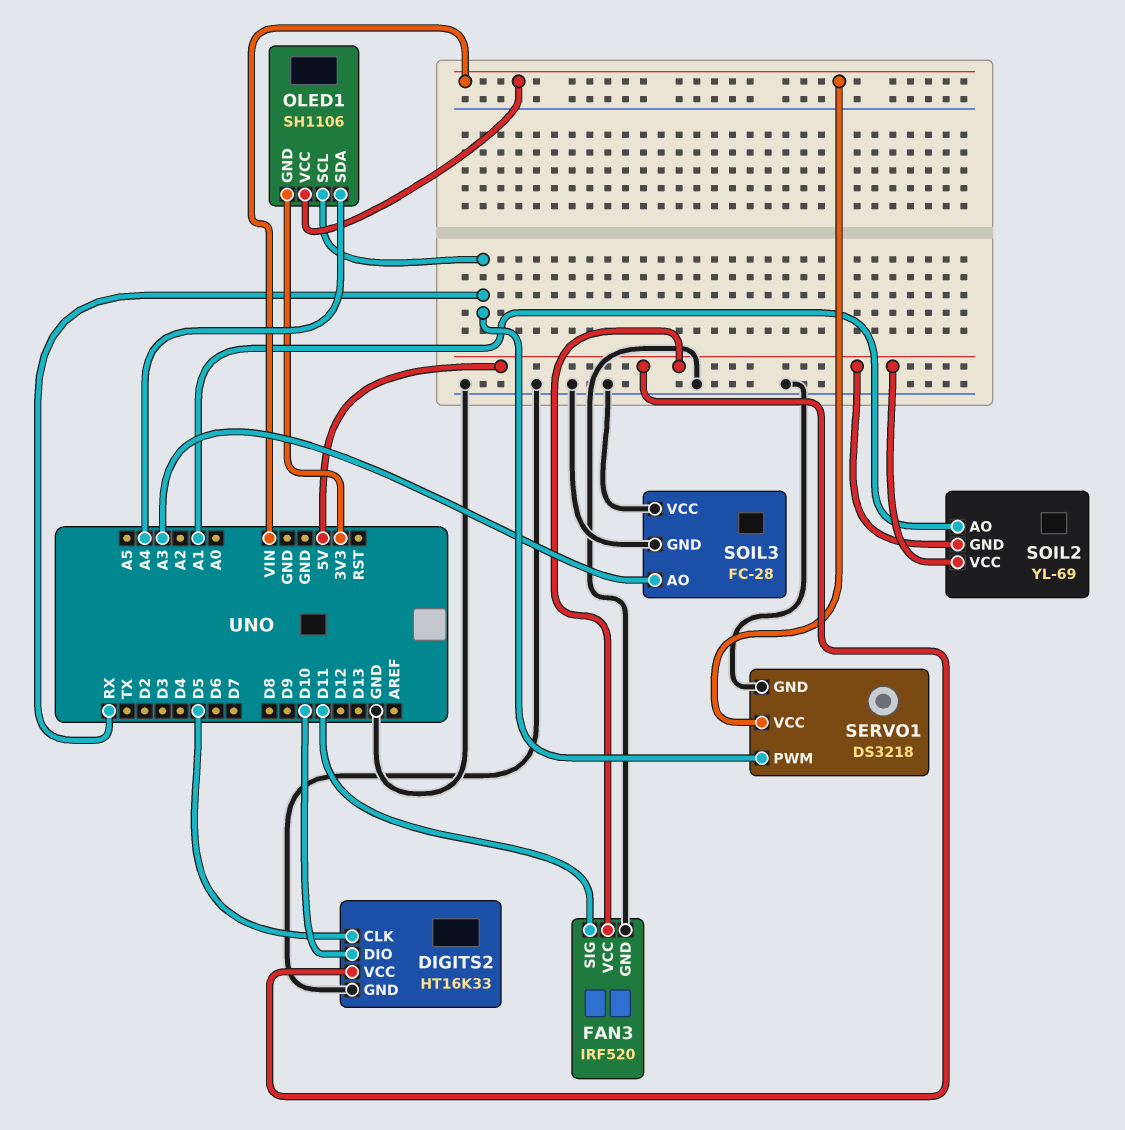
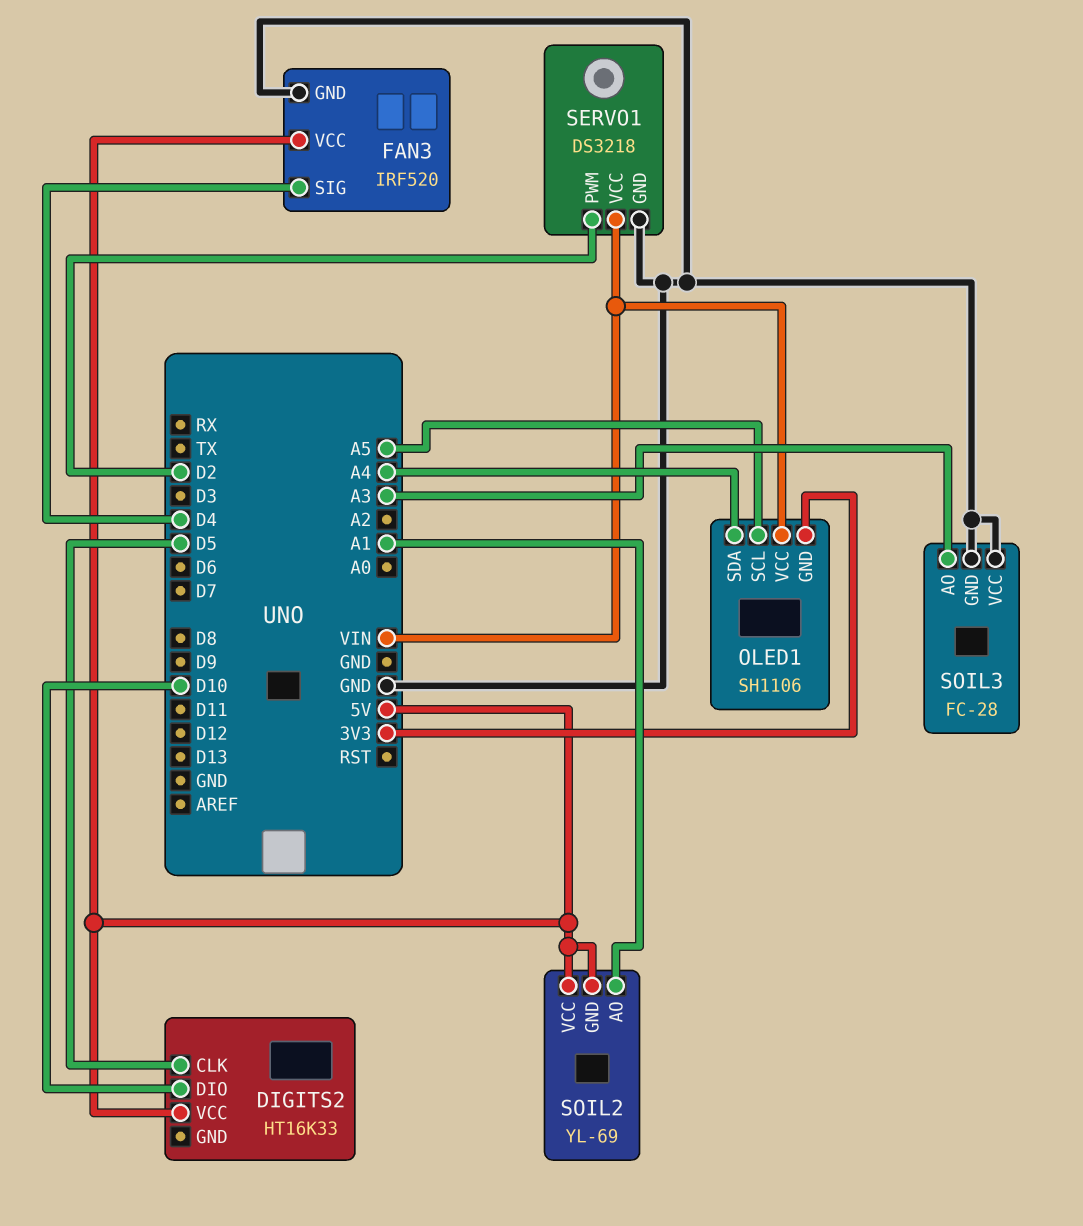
DIGITS2 pin GND: GND -> none
FAN3 pin SIG: D11 -> D4
OLED1 pin SCL: RX -> A5
SERVO1 pin PWM: RX -> D2

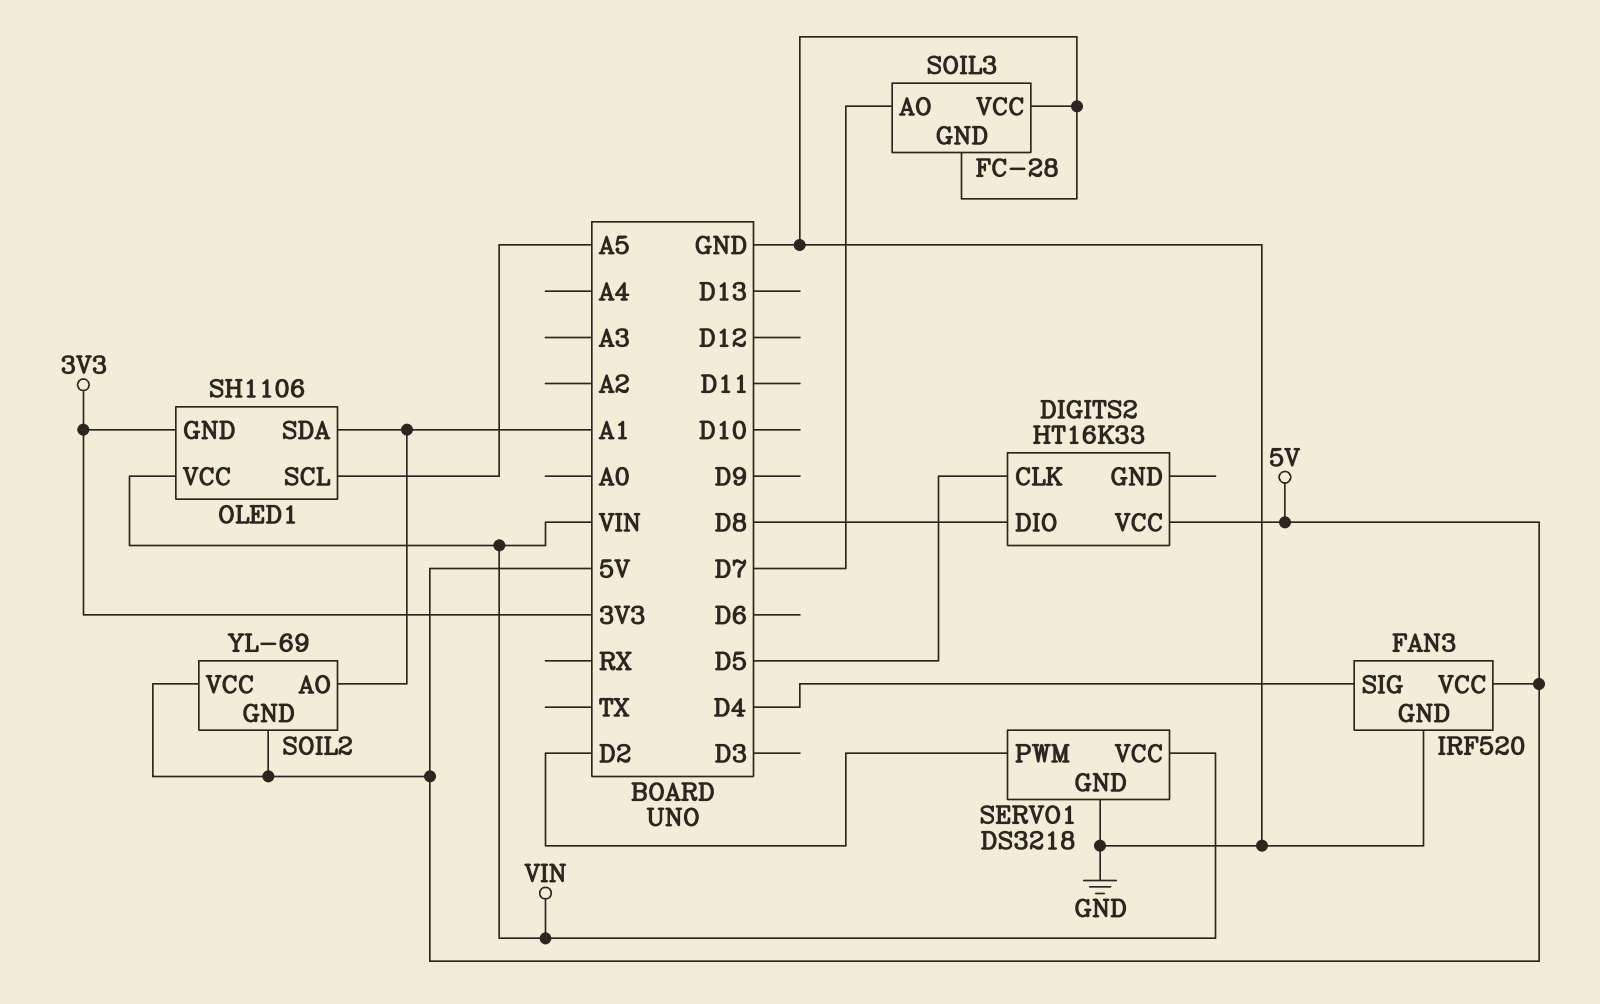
DIGITS2 pin DIO: D10 -> D8
OLED1 pin SDA: A4 -> A1
SOIL3 pin AO: A3 -> D7

